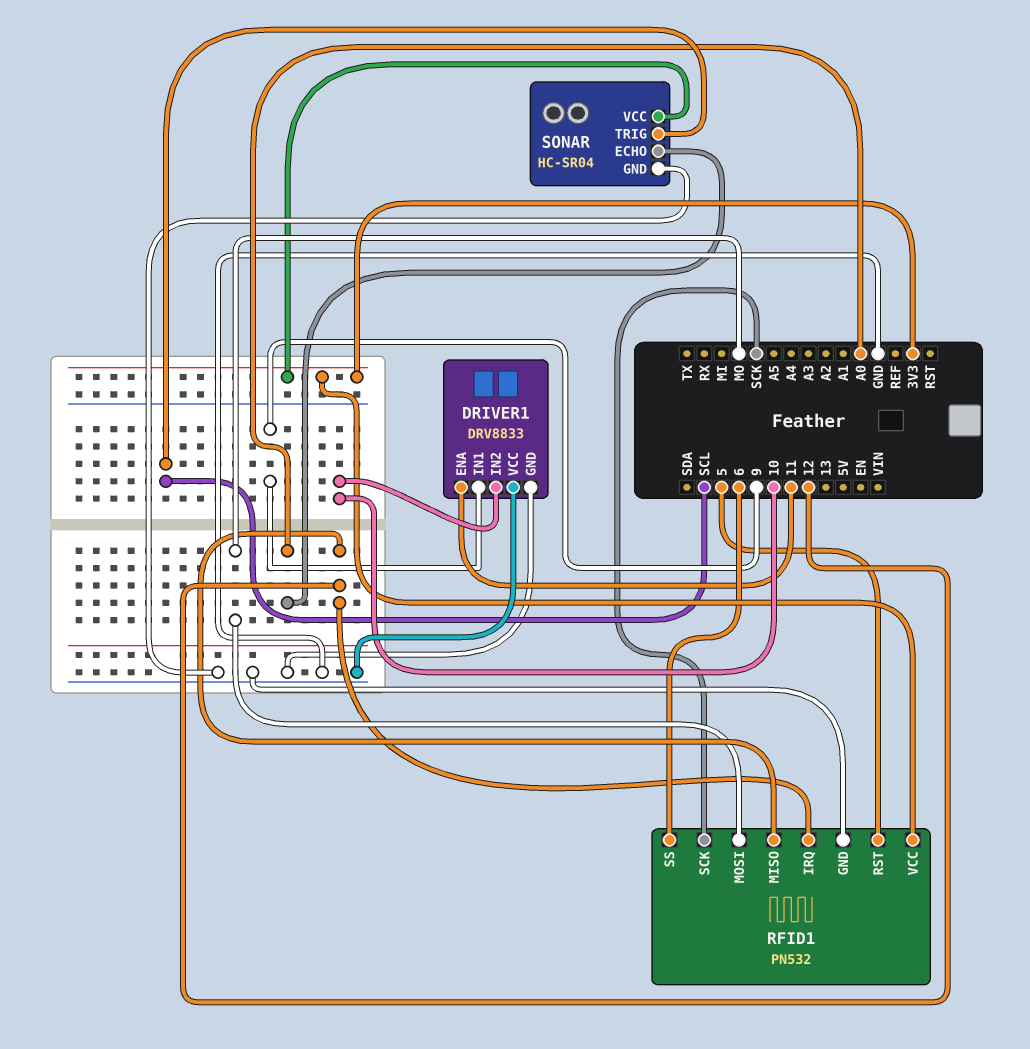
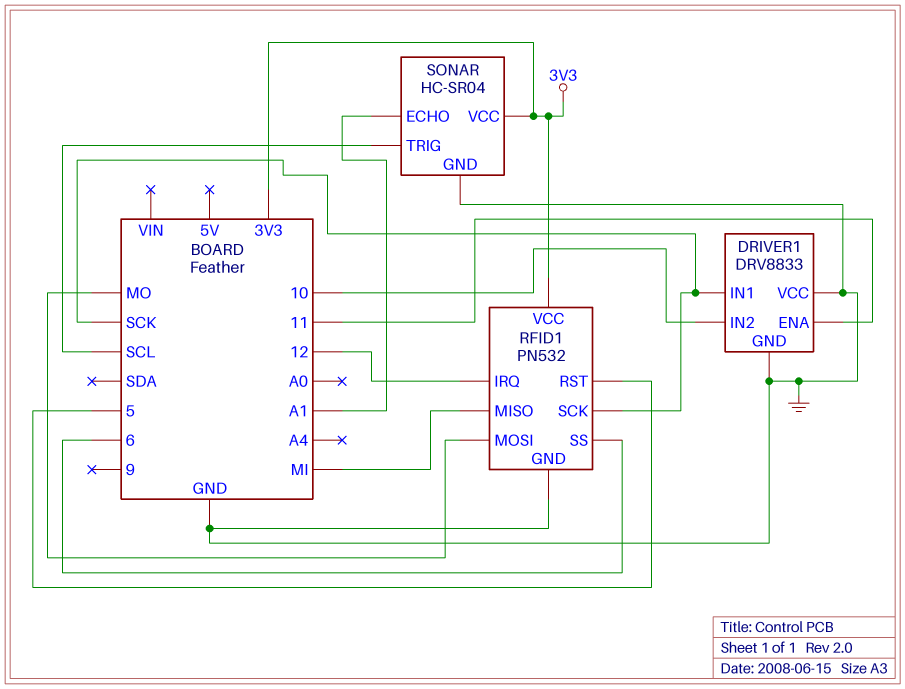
DRIVER1 pin IN1: 9 -> SCK
RFID1 pin MISO: 12 -> MI
SONAR pin ECHO: A0 -> A1

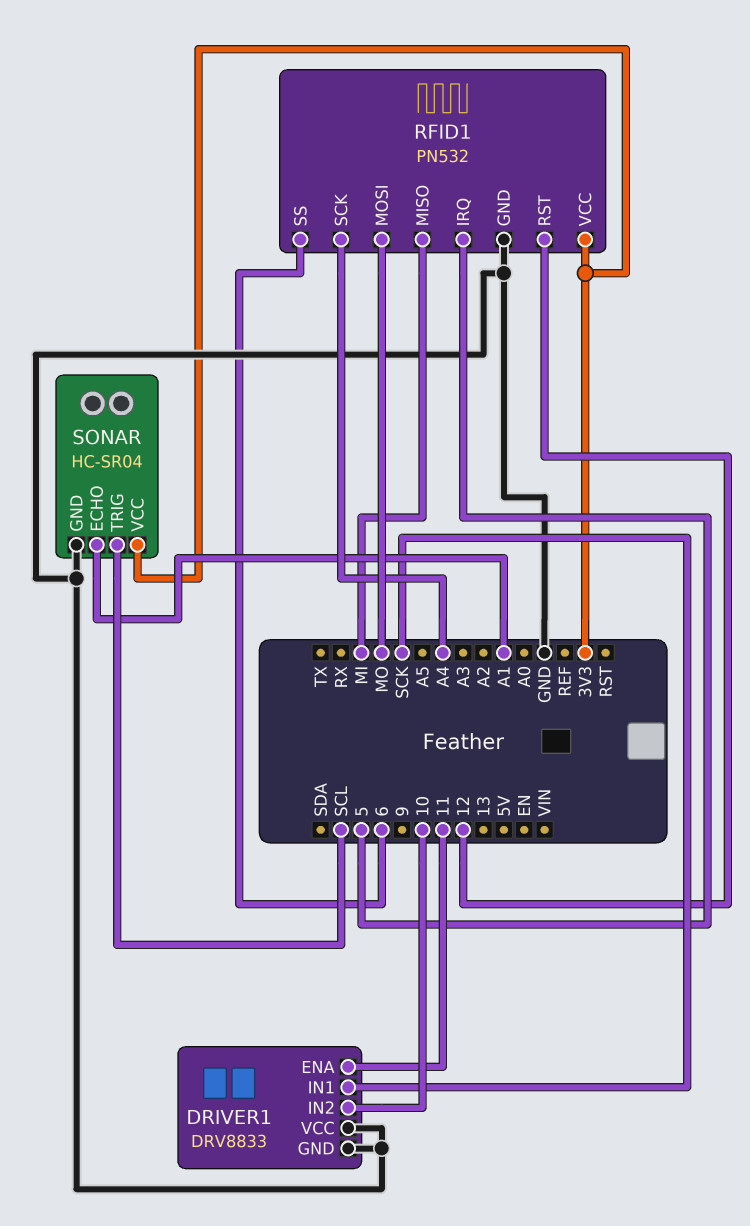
RFID1 pin IRQ: 12 -> 5
RFID1 pin RST: 5 -> 12
RFID1 pin SCK: SCK -> A4

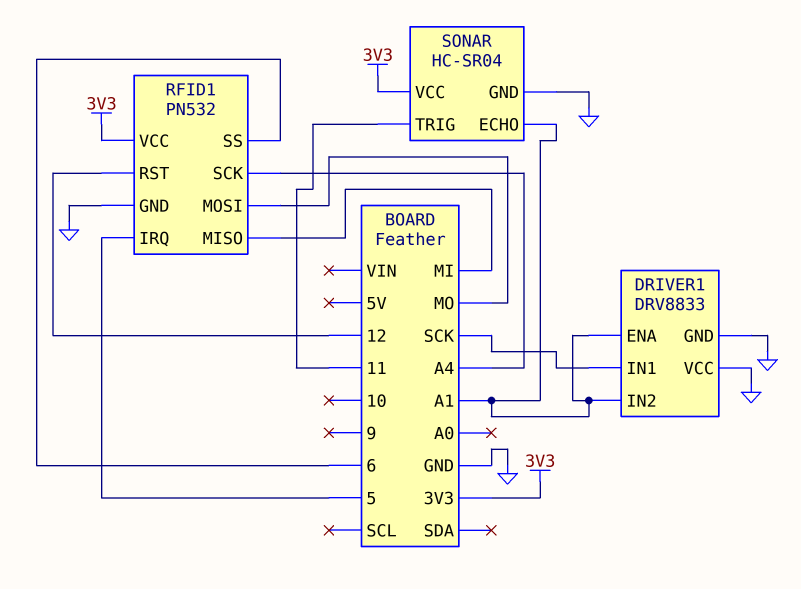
DRIVER1 pin ENA: 11 -> A1
DRIVER1 pin IN2: 10 -> A1
SONAR pin TRIG: SCL -> 11

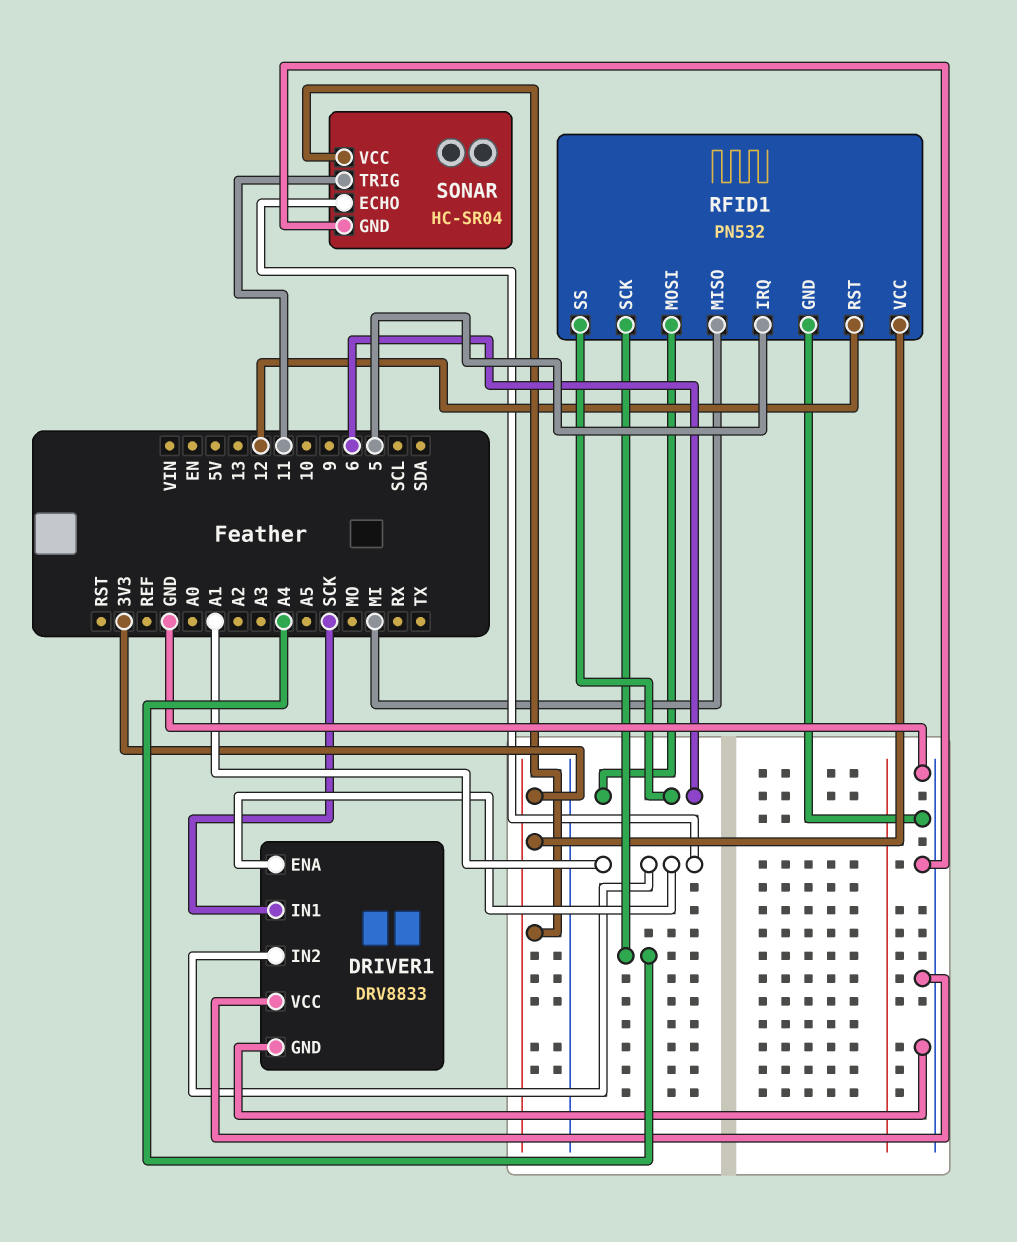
RFID1 pin MOSI: MO -> 6

